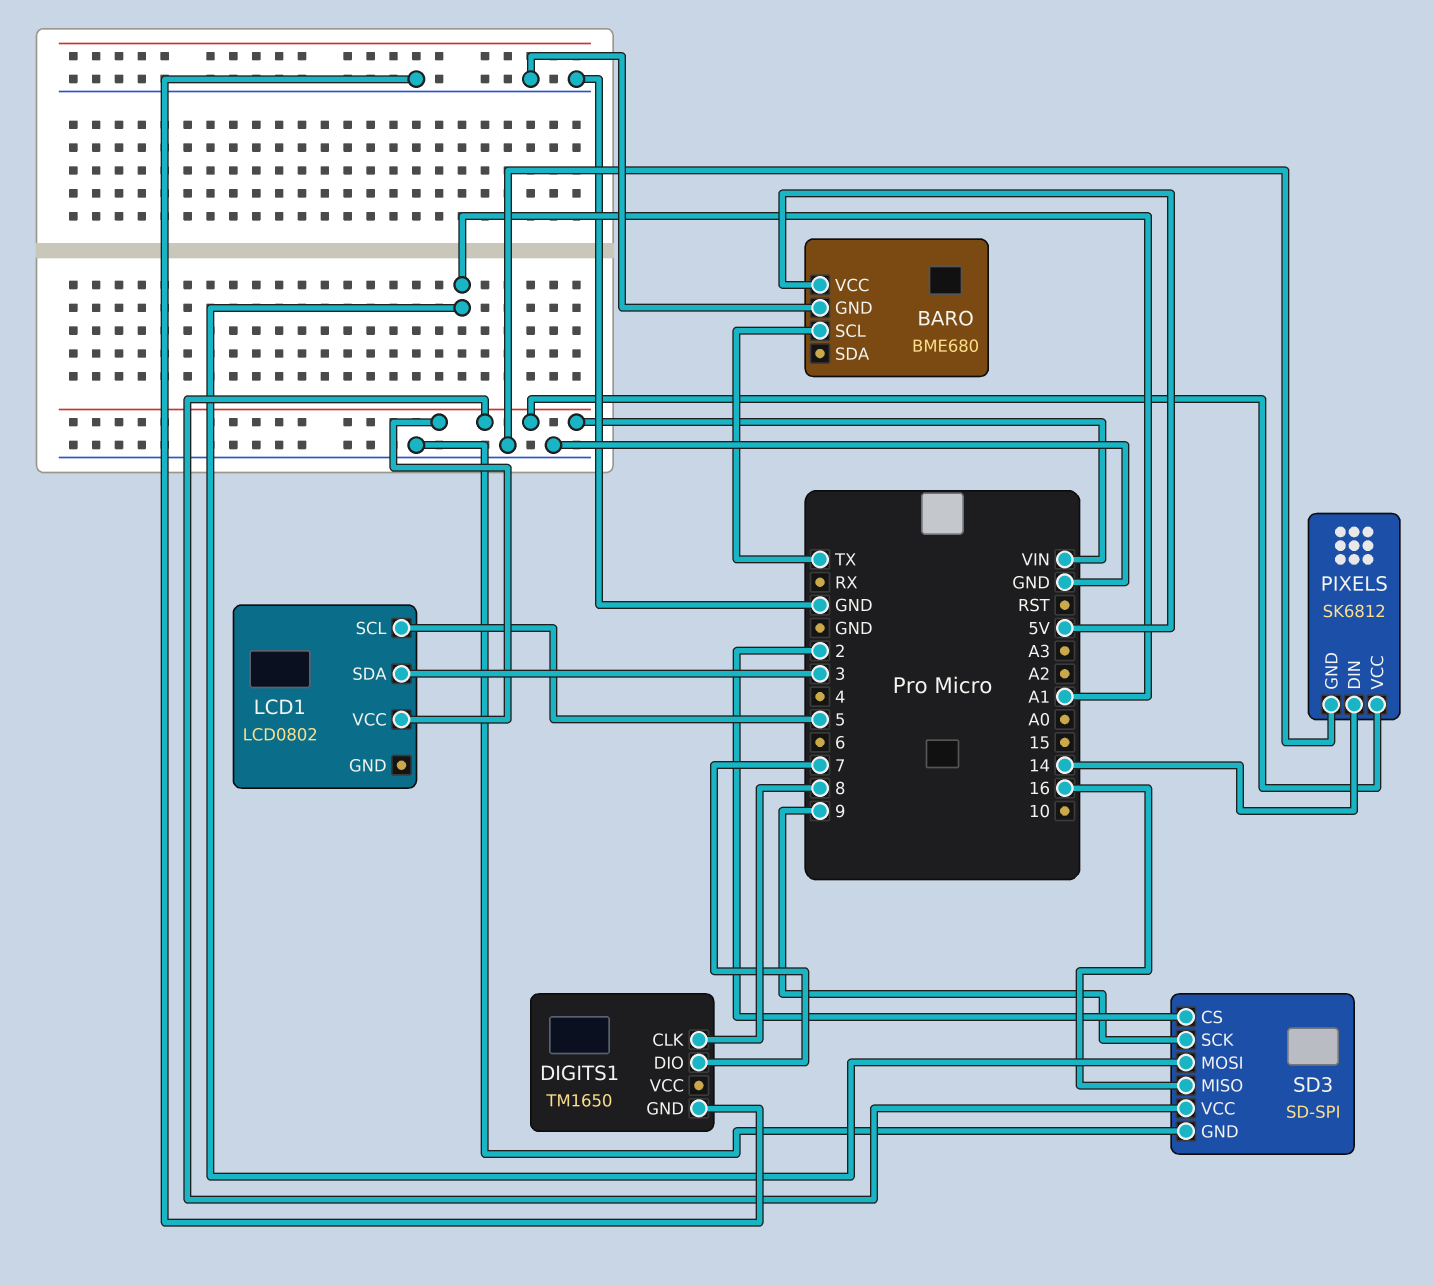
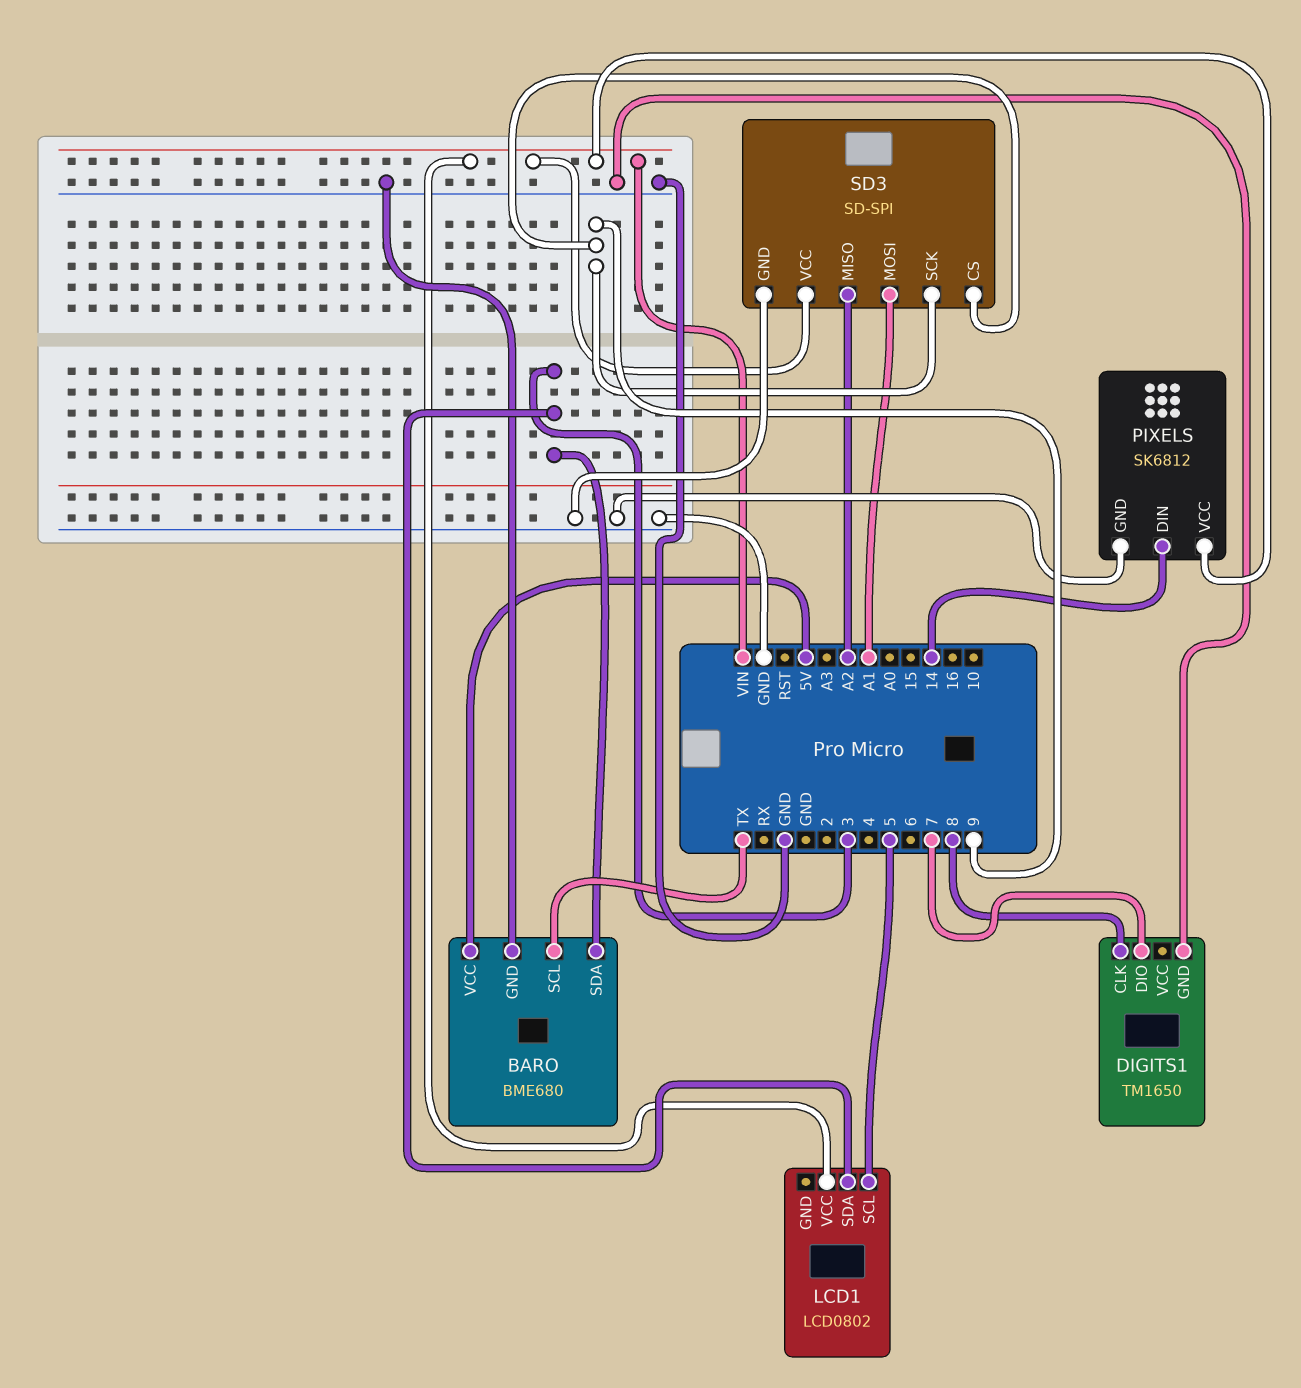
BARO pin SDA: none -> 3
SD3 pin CS: 2 -> 9
SD3 pin MISO: 16 -> A2

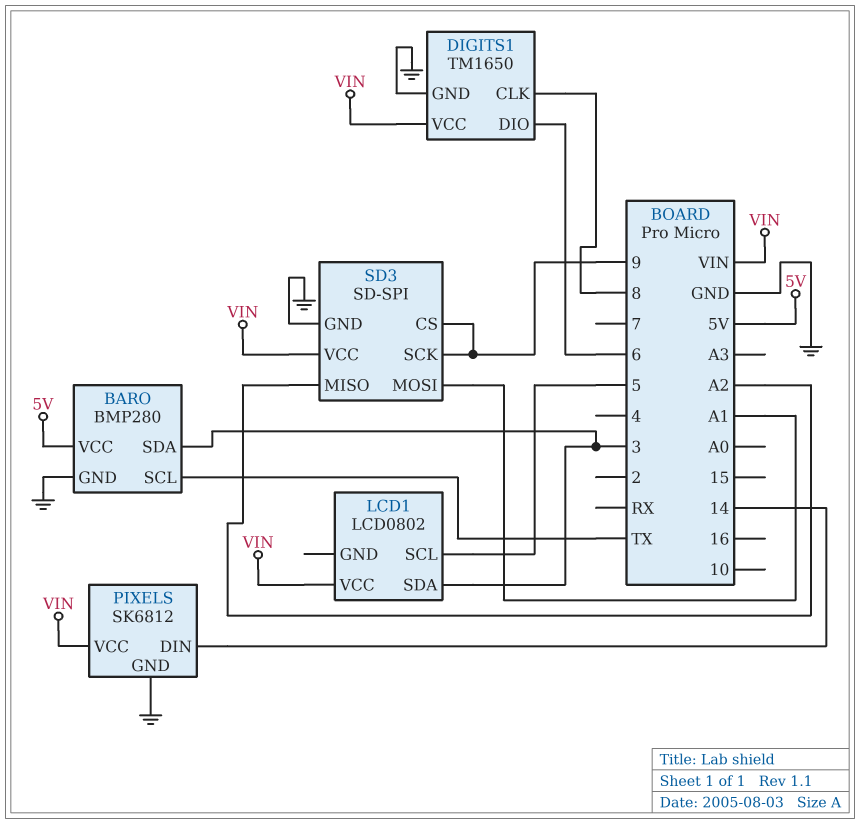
BARO: BME680 -> BMP280
DIGITS1 pin DIO: 7 -> 6
DIGITS1 pin VCC: none -> VIN

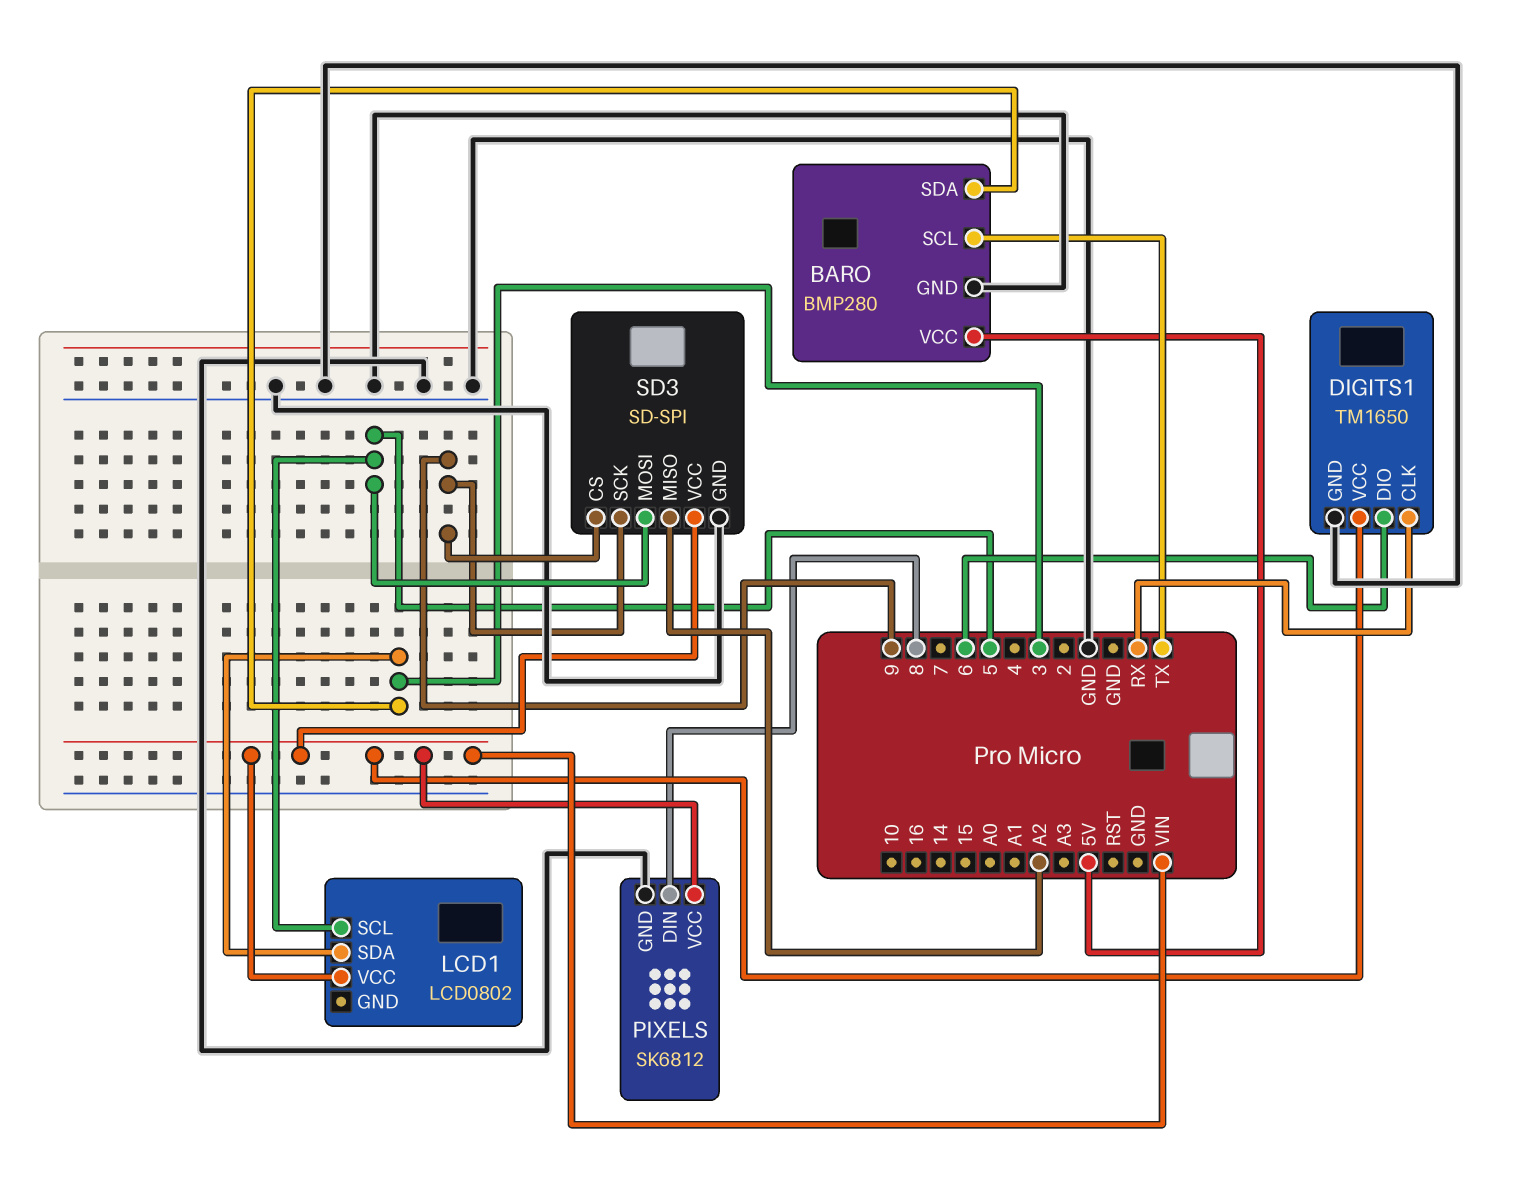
DIGITS1 pin CLK: 8 -> RX
PIXELS pin DIN: 14 -> 8
SD3 pin MOSI: A1 -> 5

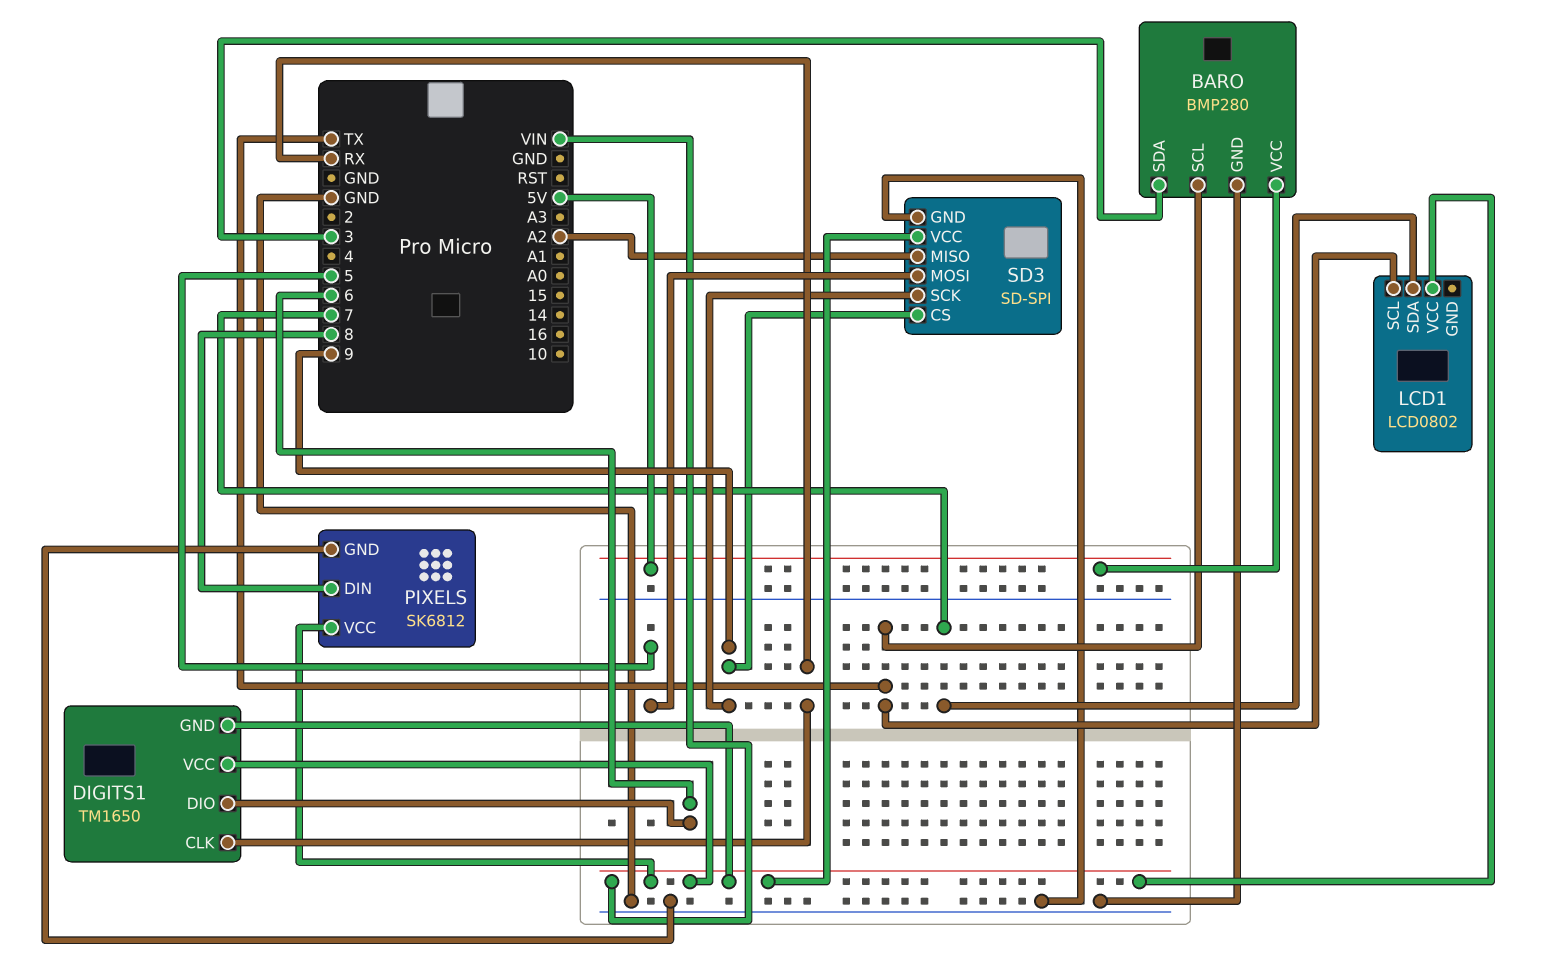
DIGITS1 pin GND: GND -> VIN
LCD1 pin SCL: 5 -> TX
LCD1 pin SDA: 3 -> 7

